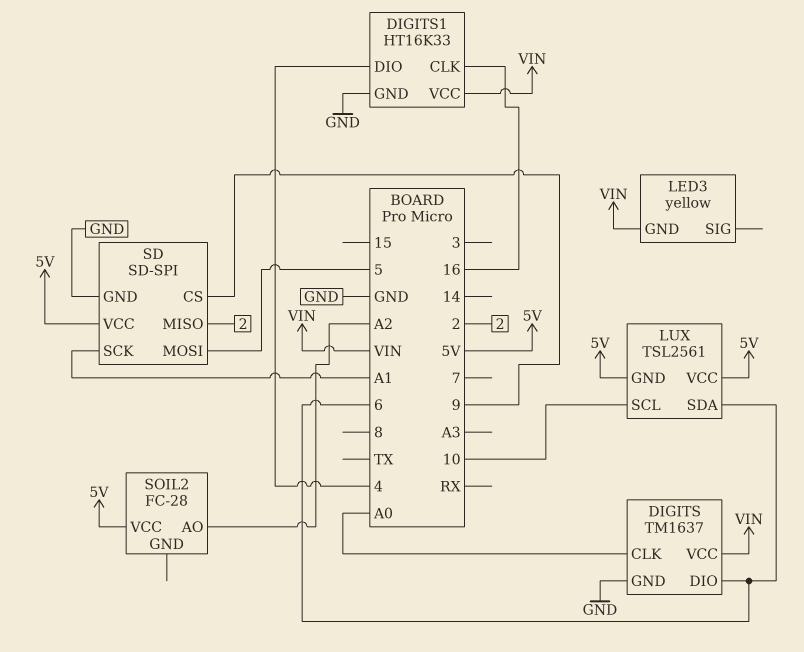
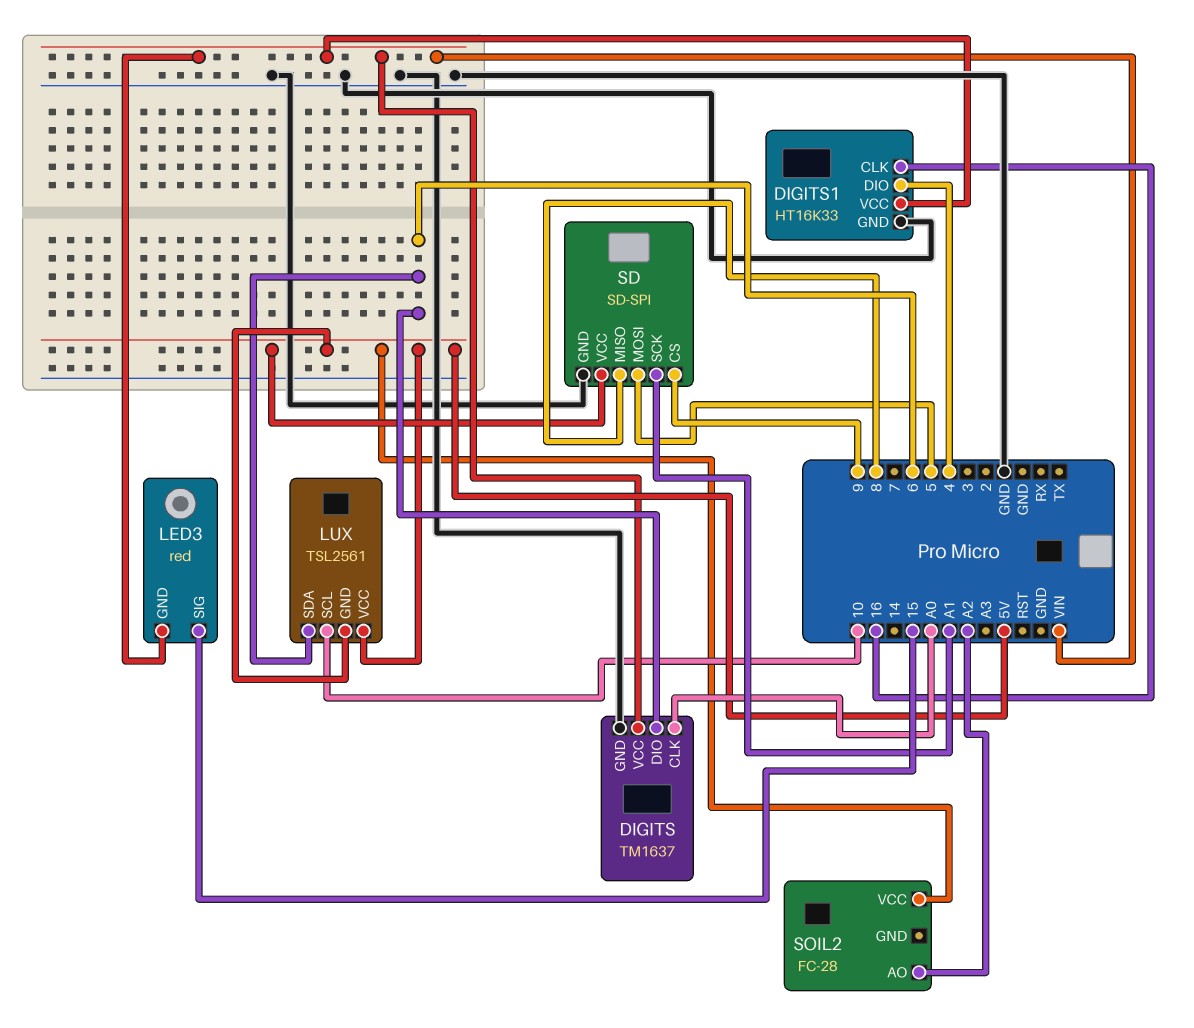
LED3: yellow -> red
LED3 pin SIG: none -> 15
SD pin MISO: 2 -> 8

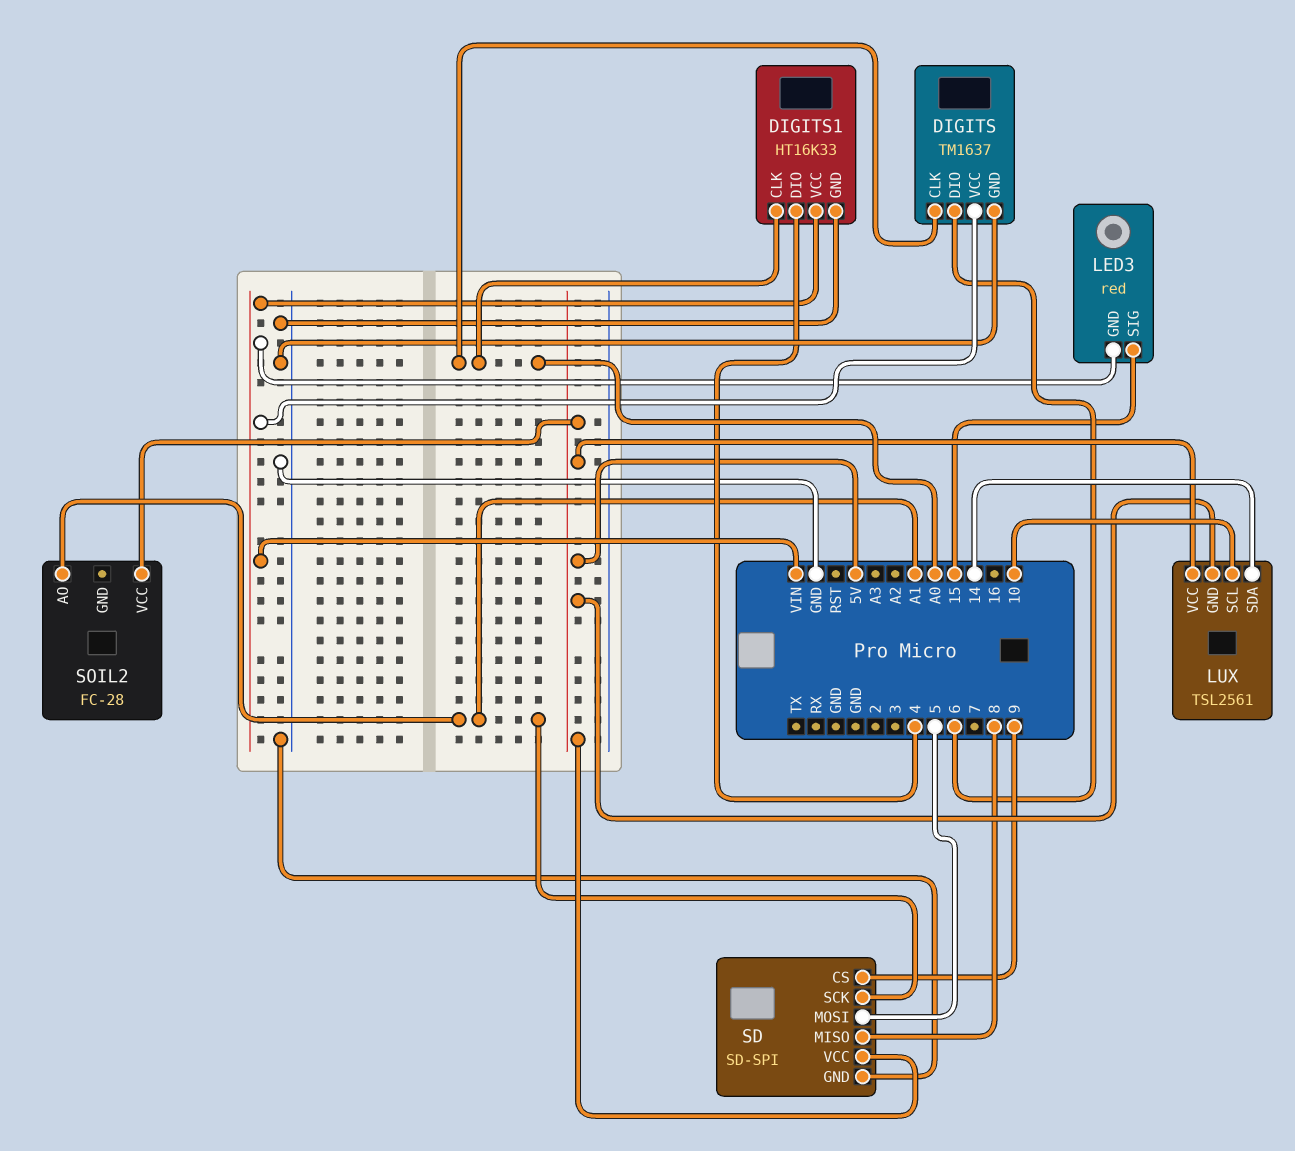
DIGITS1 pin CLK: 16 -> A0
LUX pin SDA: 6 -> 14
SOIL2 pin AO: A2 -> A1

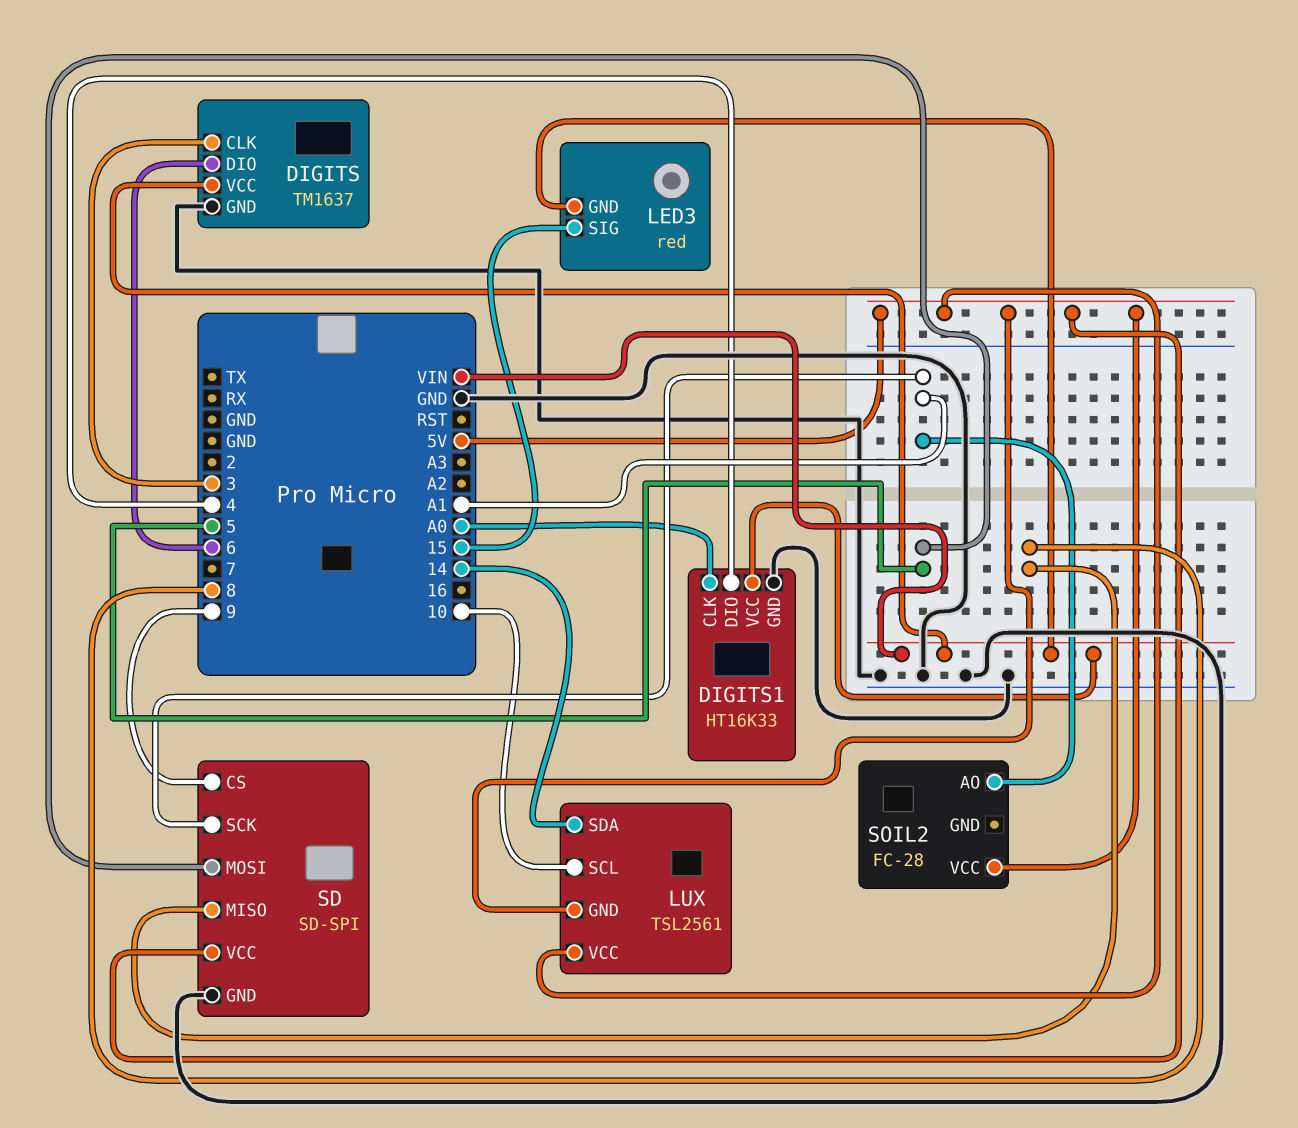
DIGITS pin CLK: A0 -> 3

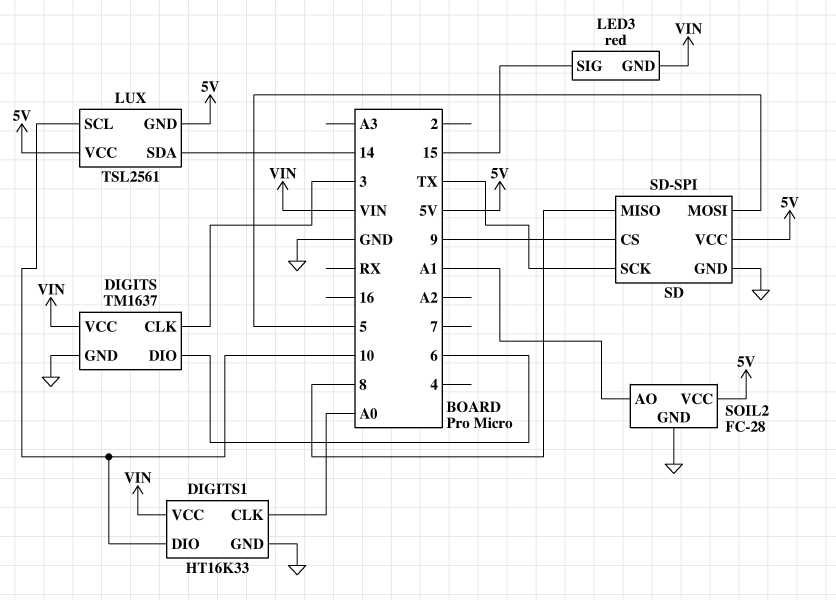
DIGITS1 pin DIO: 4 -> 10
SD pin SCK: A1 -> TX
SOIL2 pin GND: none -> GND

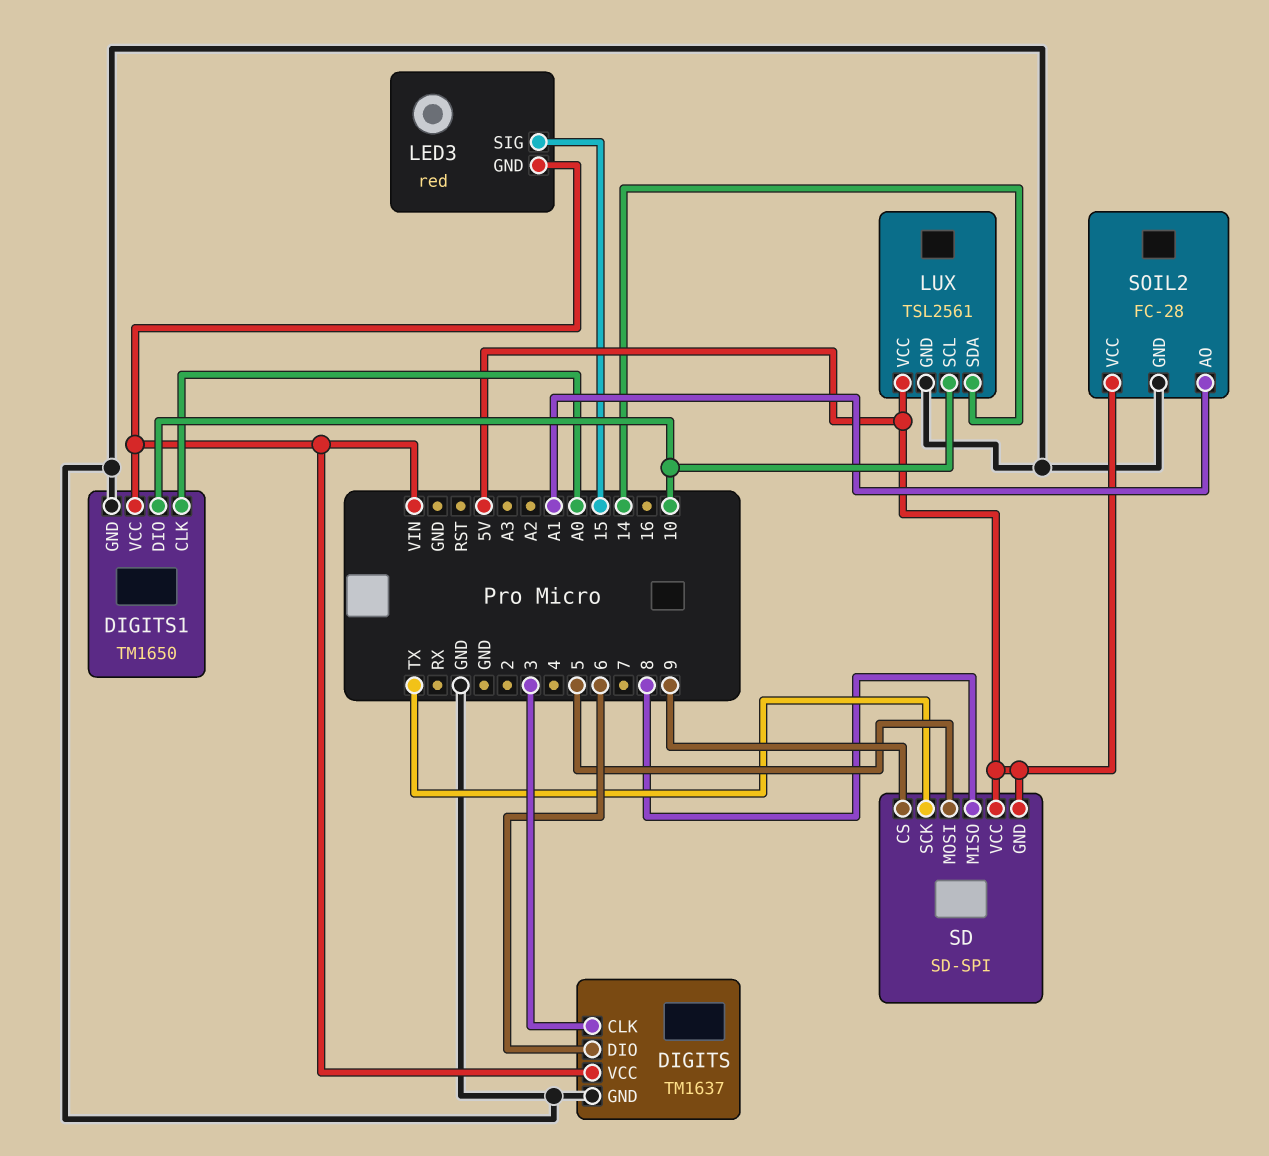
DIGITS1: HT16K33 -> TM1650
LUX pin GND: 5V -> GND
SD pin GND: GND -> 5V

